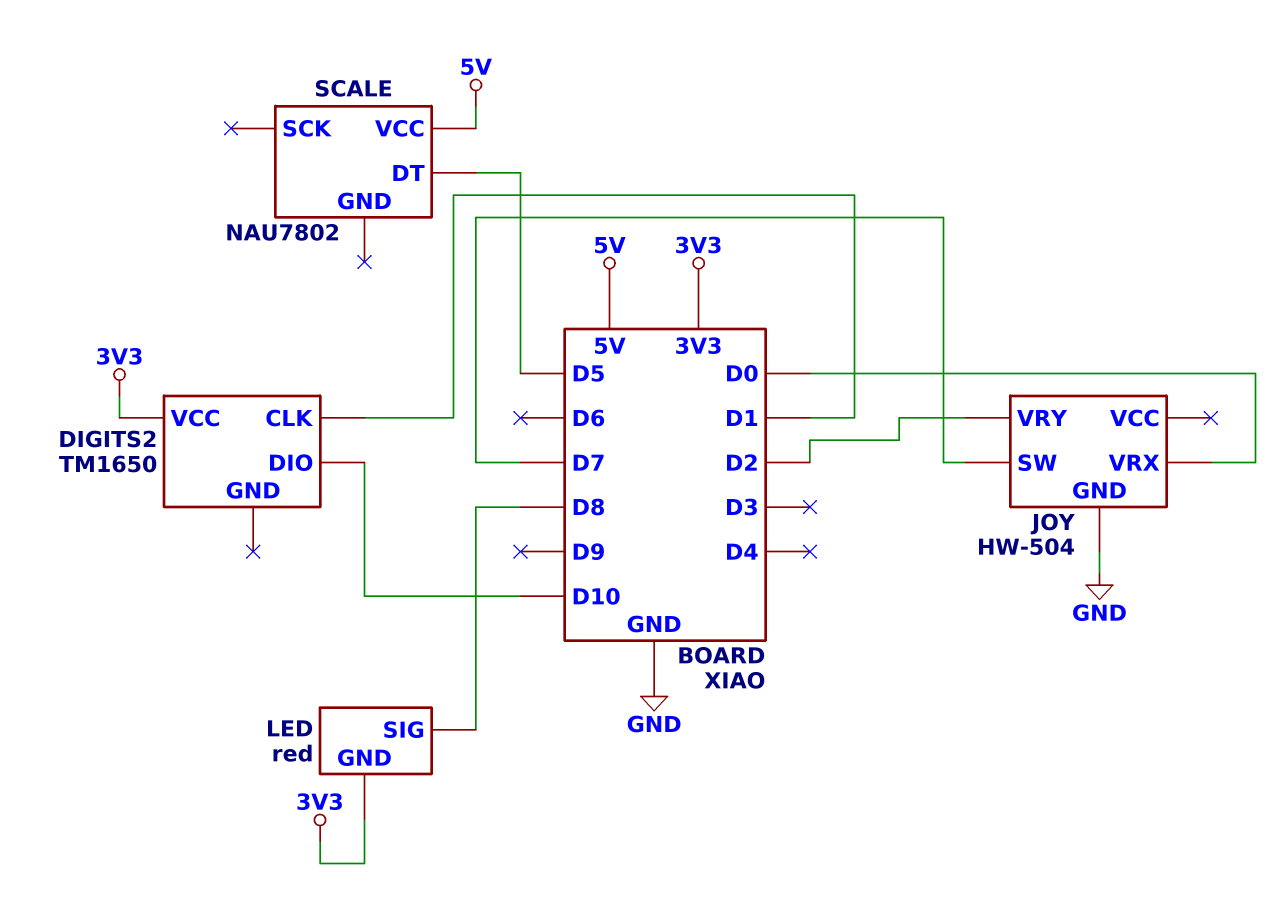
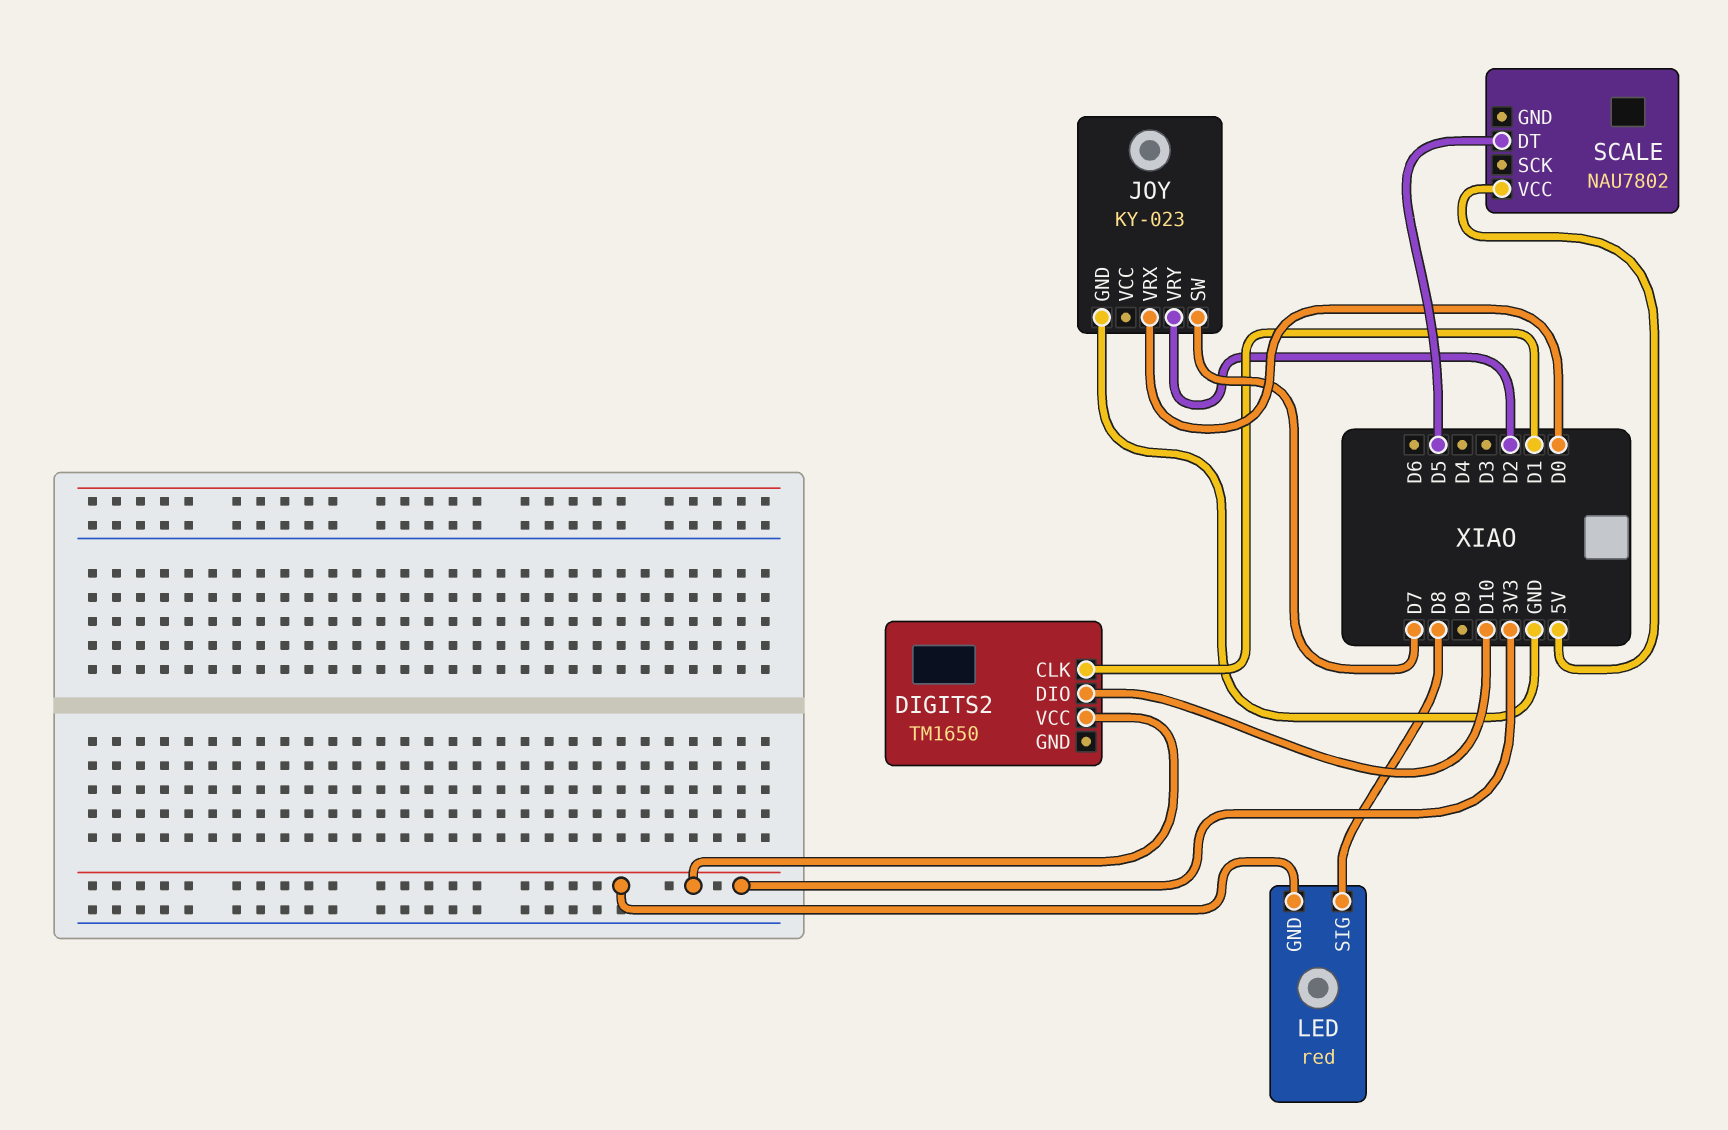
JOY: HW-504 -> KY-023

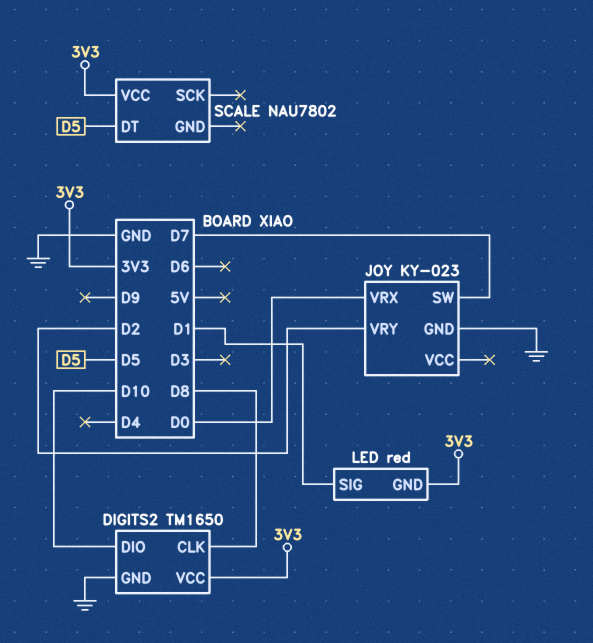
DIGITS2 pin CLK: D1 -> D8
DIGITS2 pin GND: none -> GND
LED pin SIG: D8 -> D1
SCALE pin VCC: 5V -> 3V3

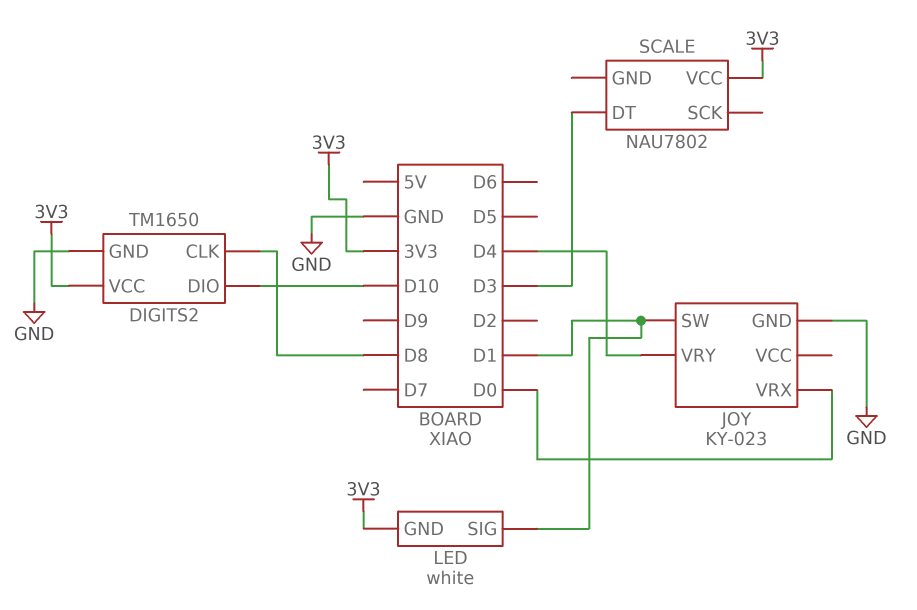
JOY pin SW: D7 -> D1
JOY pin VRY: D2 -> D4
LED: red -> white
SCALE pin DT: D5 -> D3

